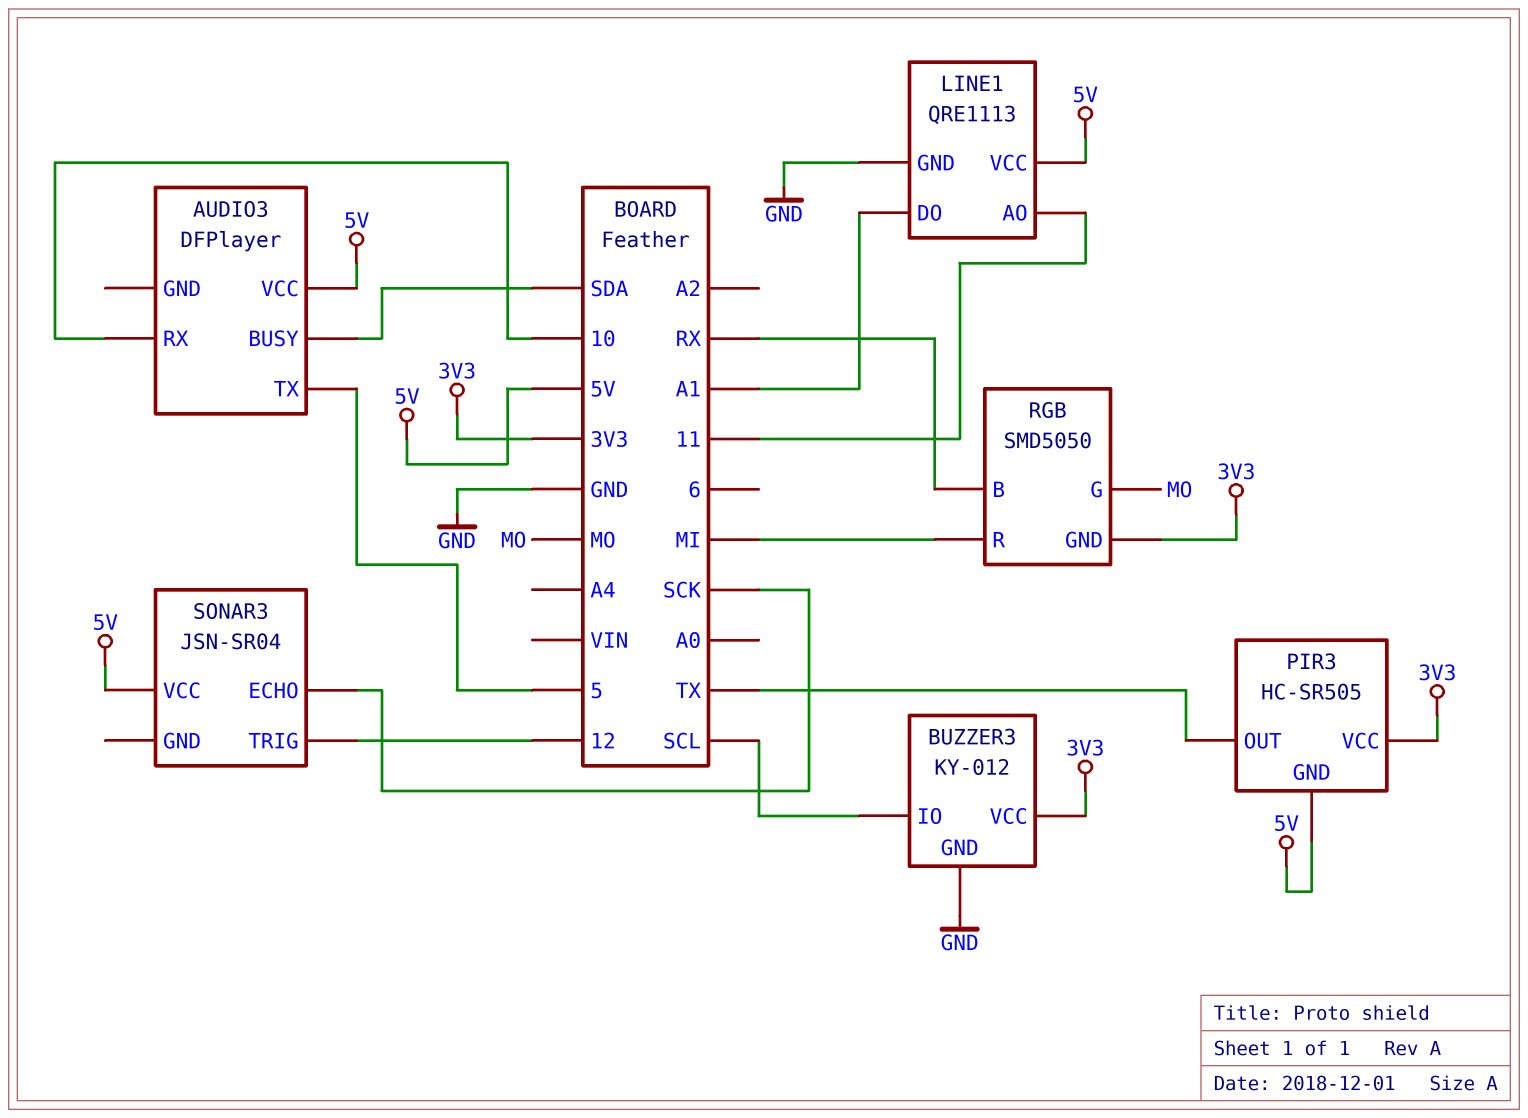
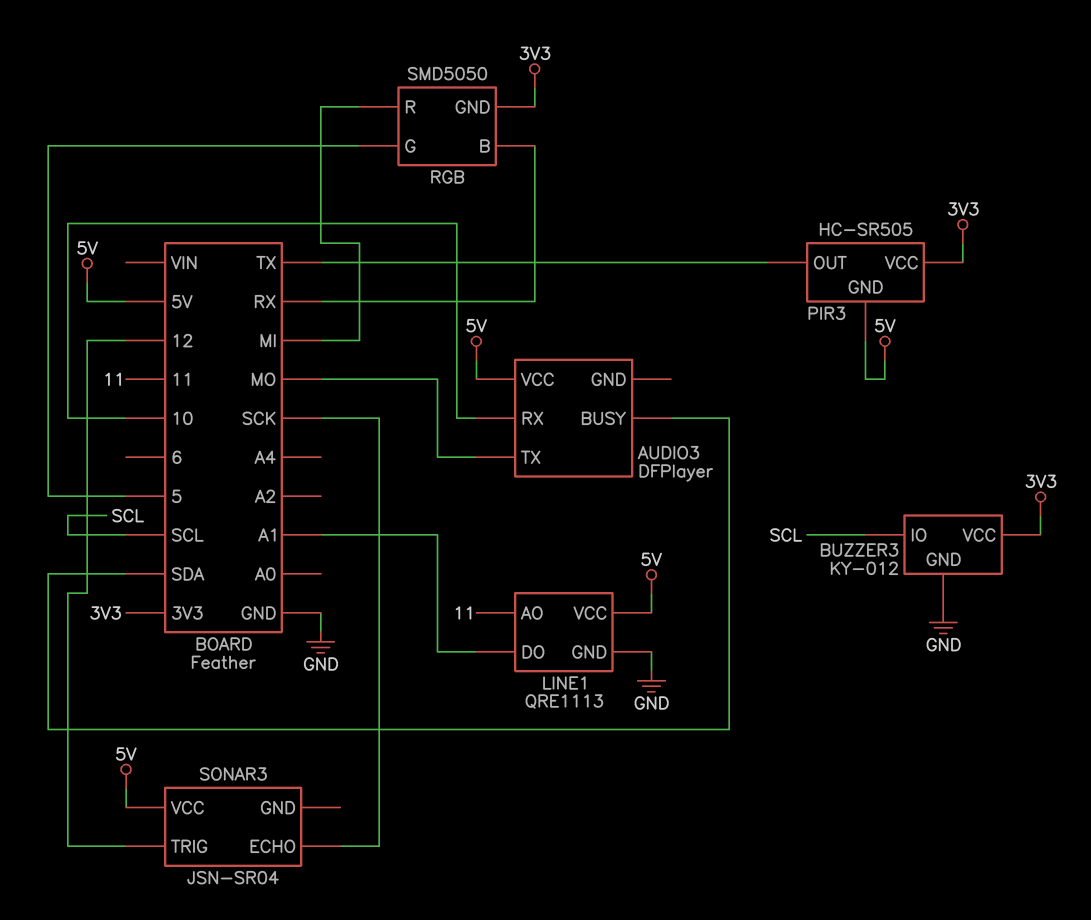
AUDIO3 pin TX: 5 -> MO
RGB pin G: MO -> 5

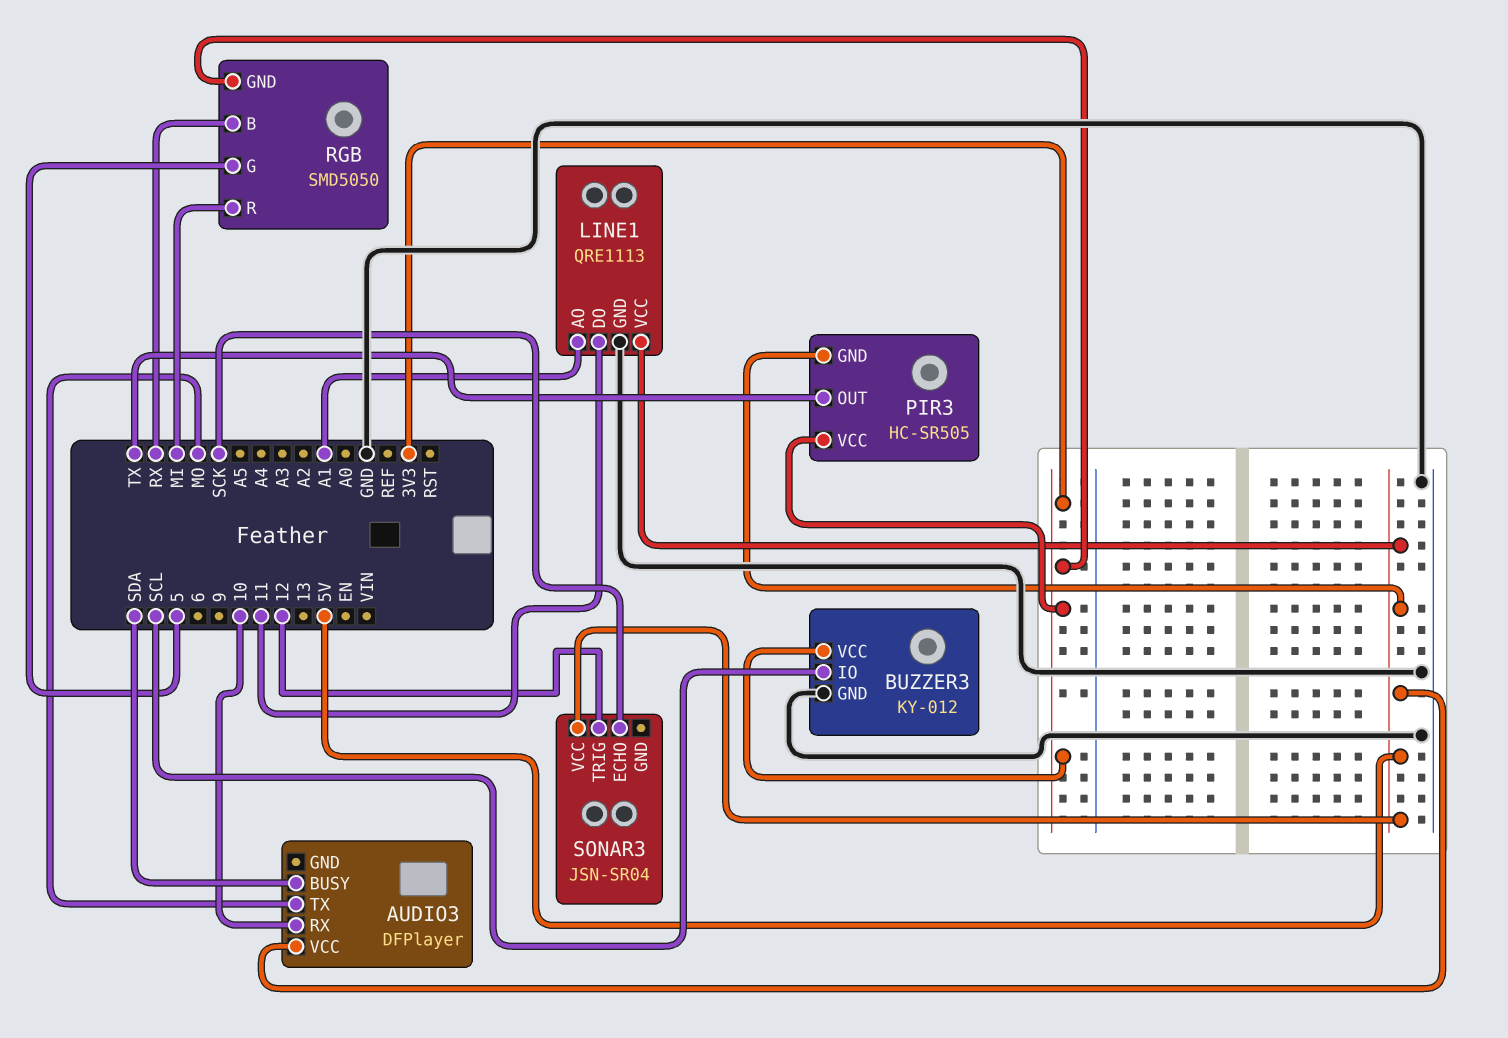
LINE1 pin AO: 11 -> A1
LINE1 pin DO: A1 -> 11

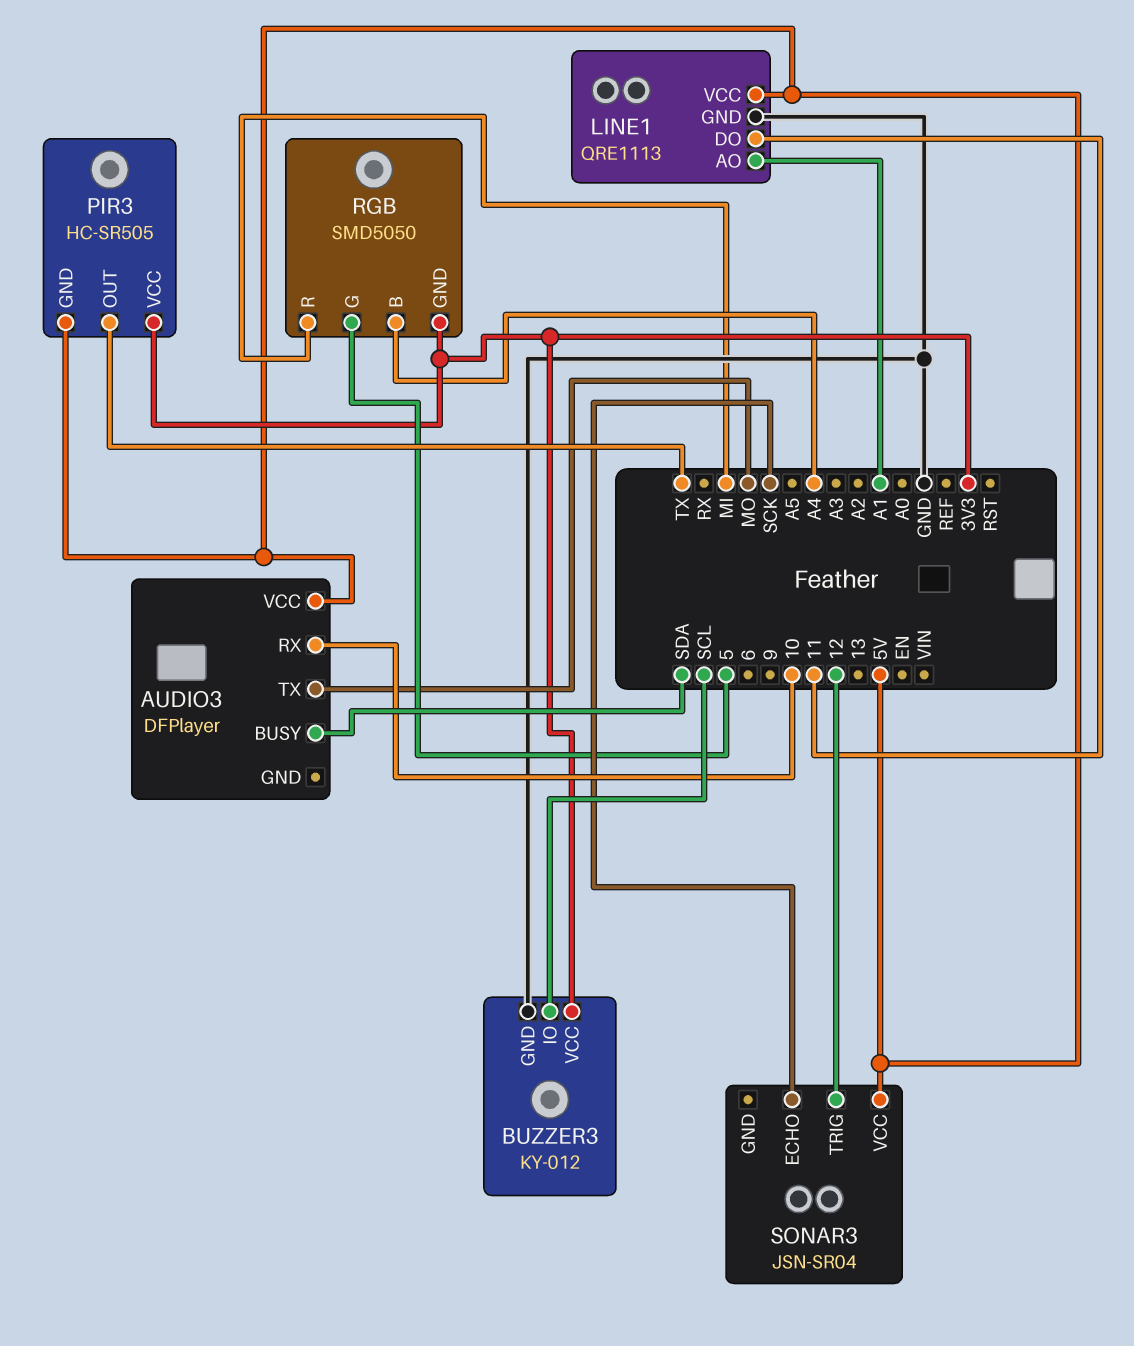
RGB pin B: RX -> A4

